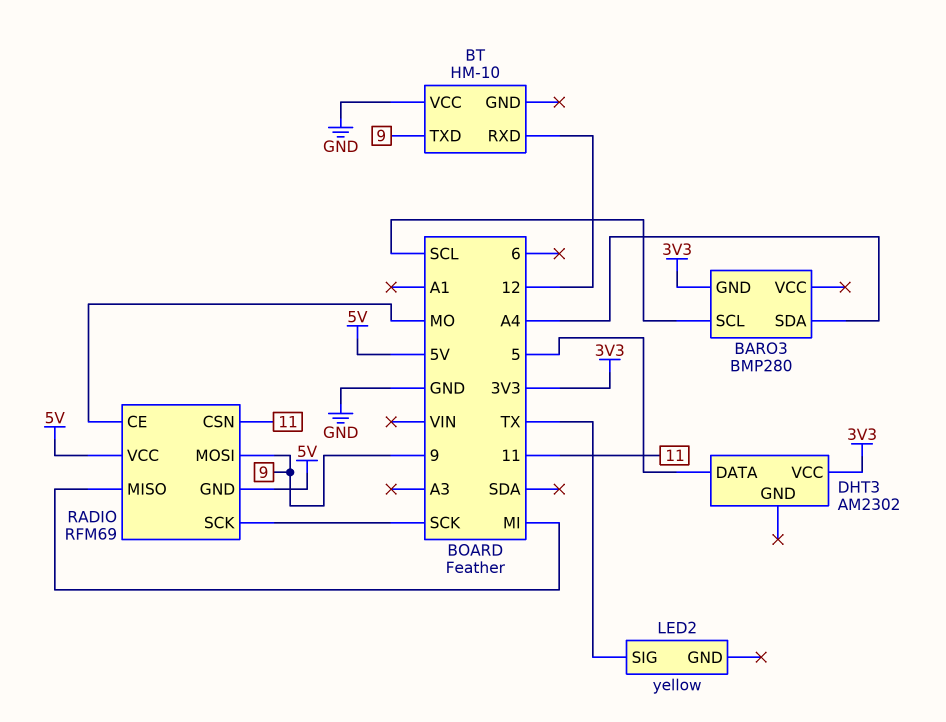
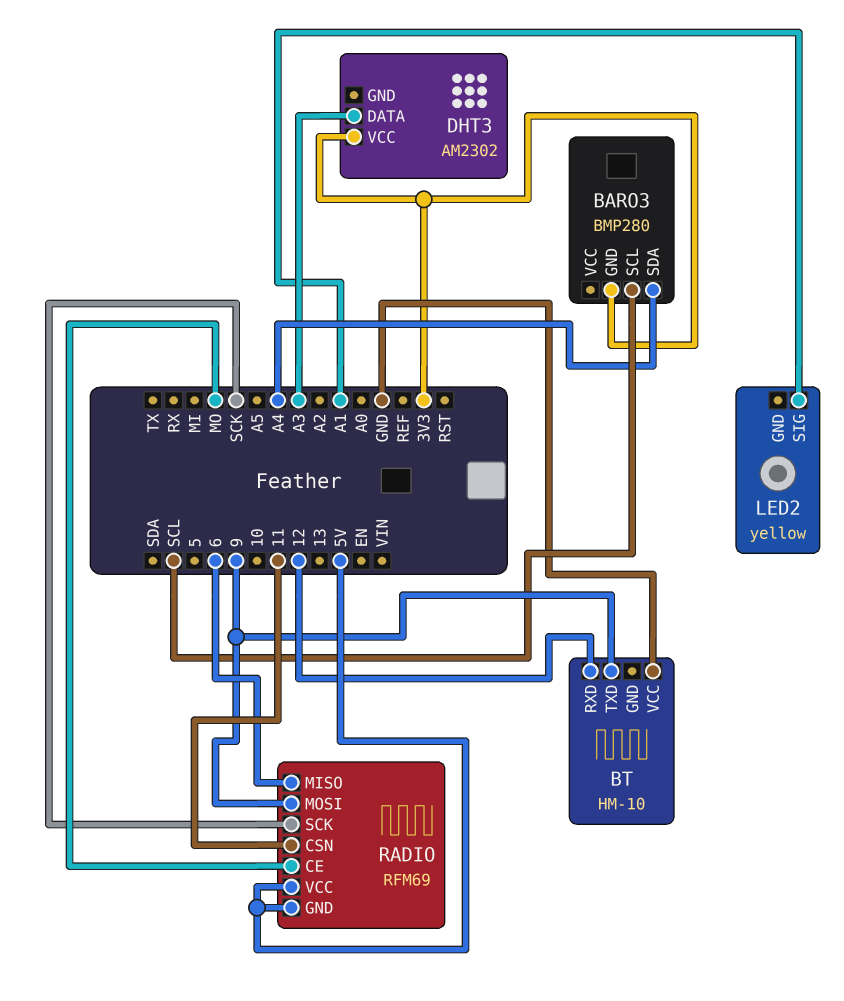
DHT3 pin DATA: 5 -> A3
LED2 pin SIG: TX -> A1
RADIO pin MISO: MI -> 6

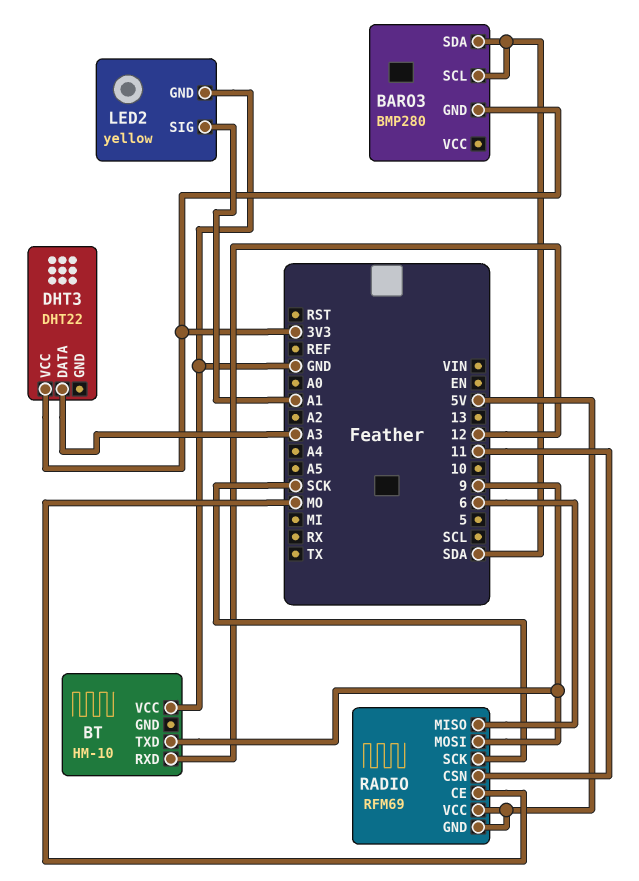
BARO3 pin SCL: SCL -> SDA
BARO3 pin SDA: A4 -> SDA
DHT3: AM2302 -> DHT22
LED2 pin GND: none -> GND

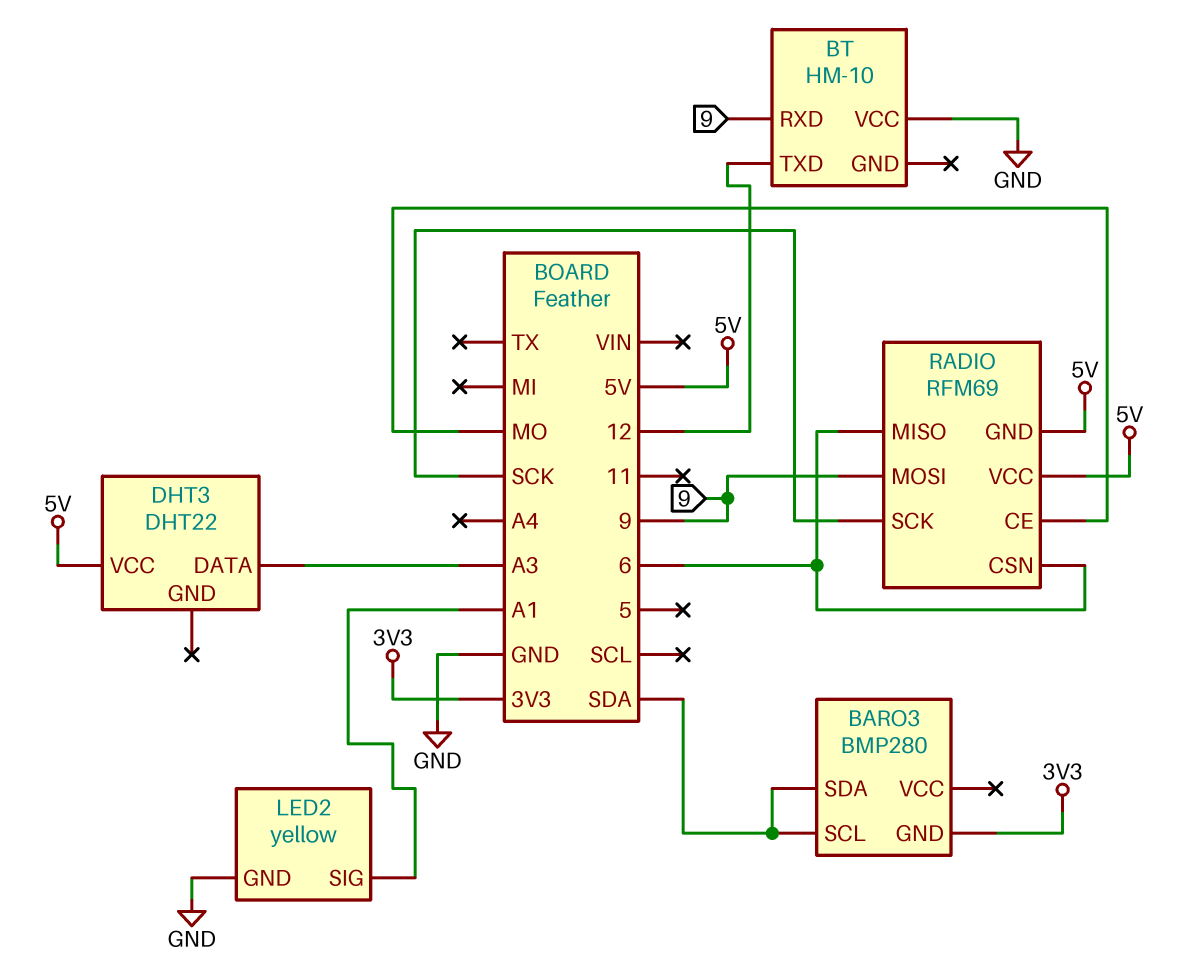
BT pin RXD: 12 -> 9
BT pin TXD: 9 -> 12
DHT3 pin VCC: 3V3 -> 5V
RADIO pin CSN: 11 -> 6

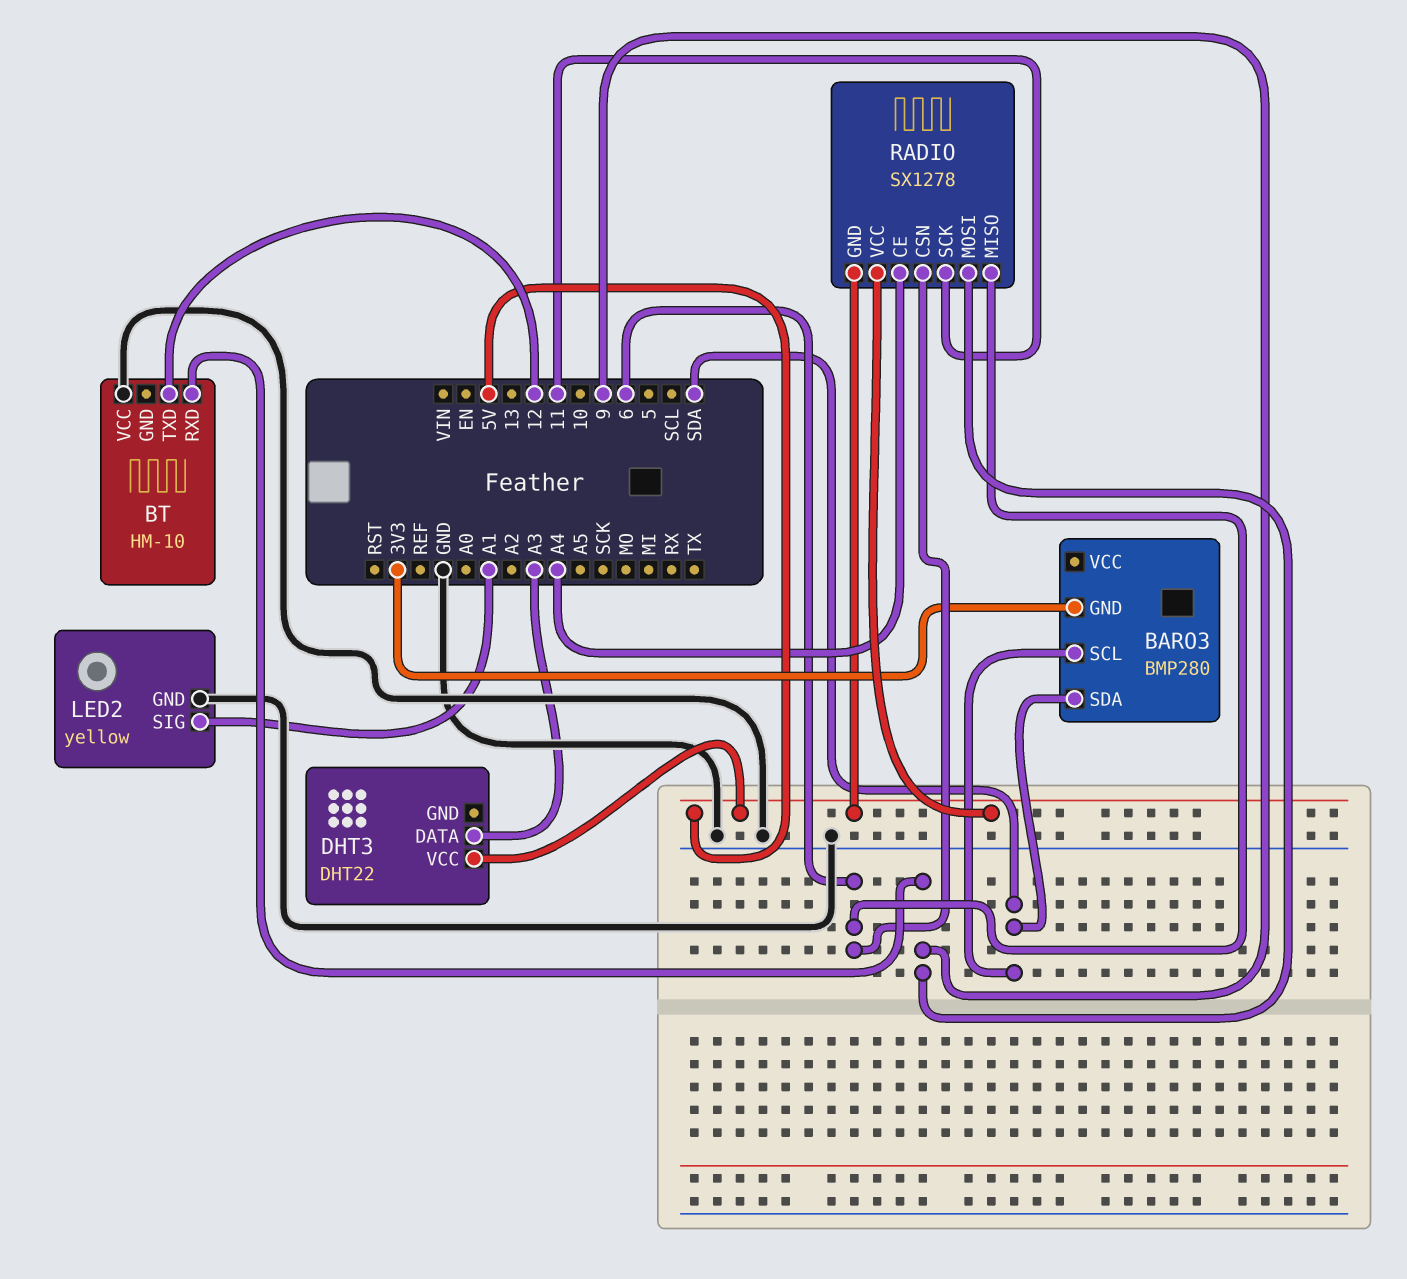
RADIO: RFM69 -> SX1278
RADIO pin CE: MO -> A4
RADIO pin SCK: SCK -> 11

